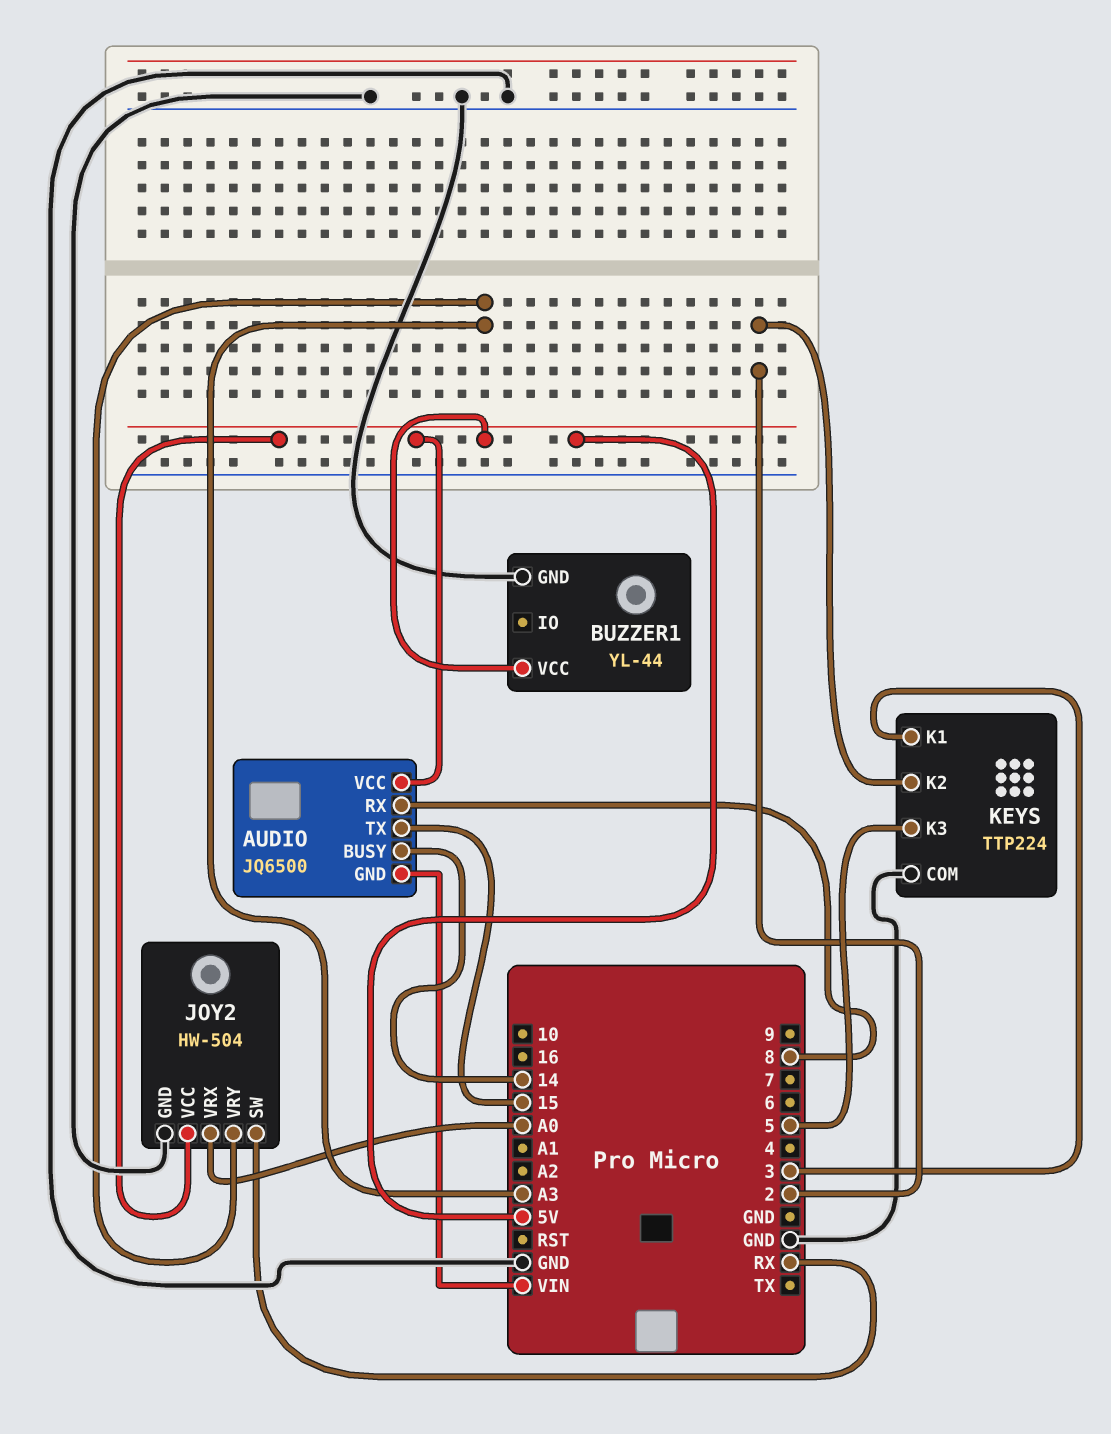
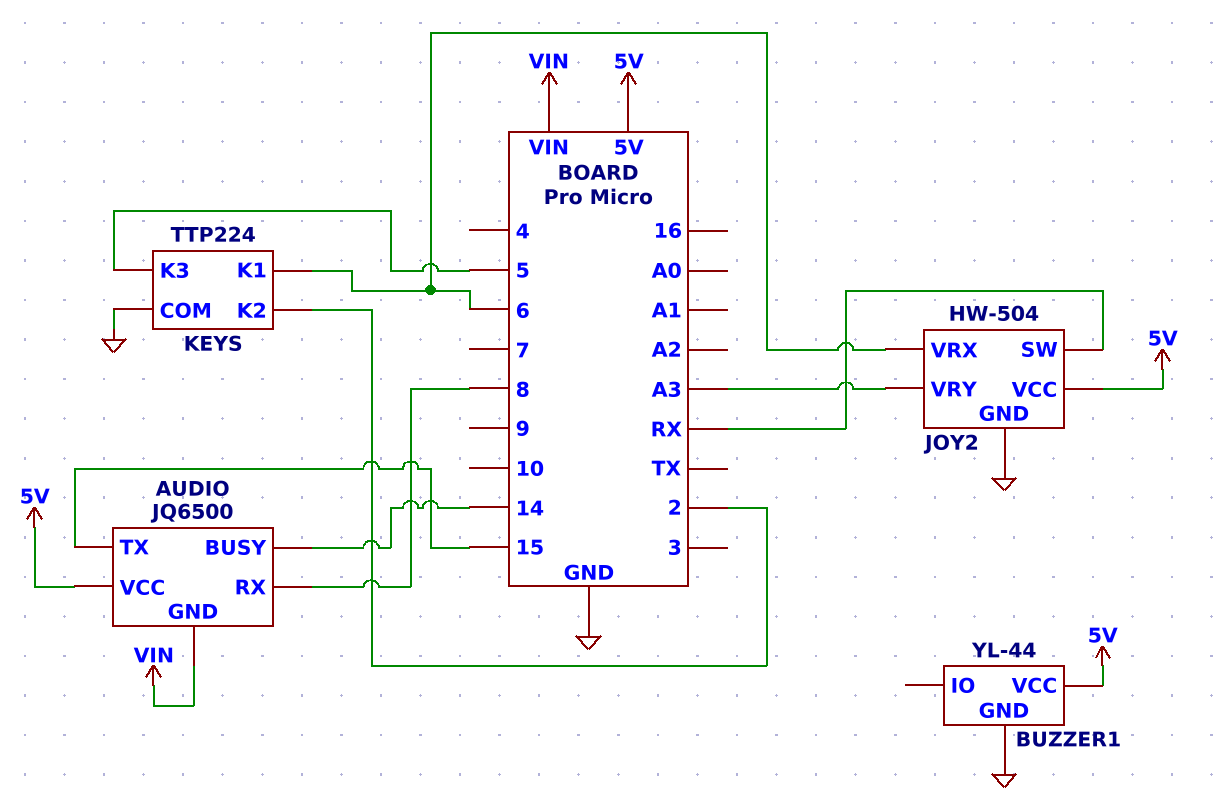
JOY2 pin VRX: A0 -> 6
KEYS pin K1: 3 -> 6

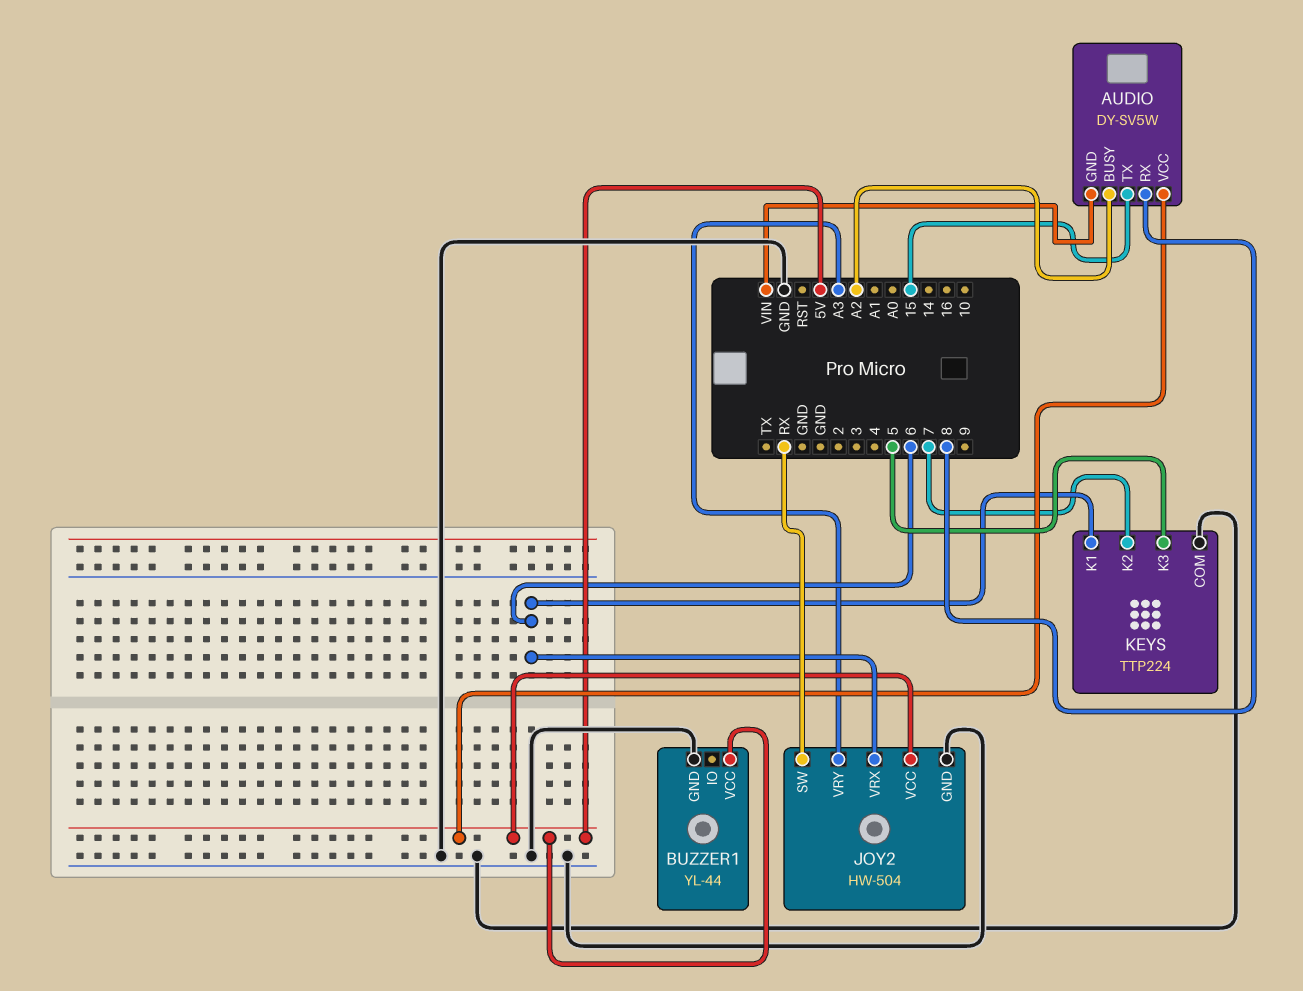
AUDIO: JQ6500 -> DY-SV5W
AUDIO pin BUSY: 14 -> A2
KEYS pin K2: 2 -> 7

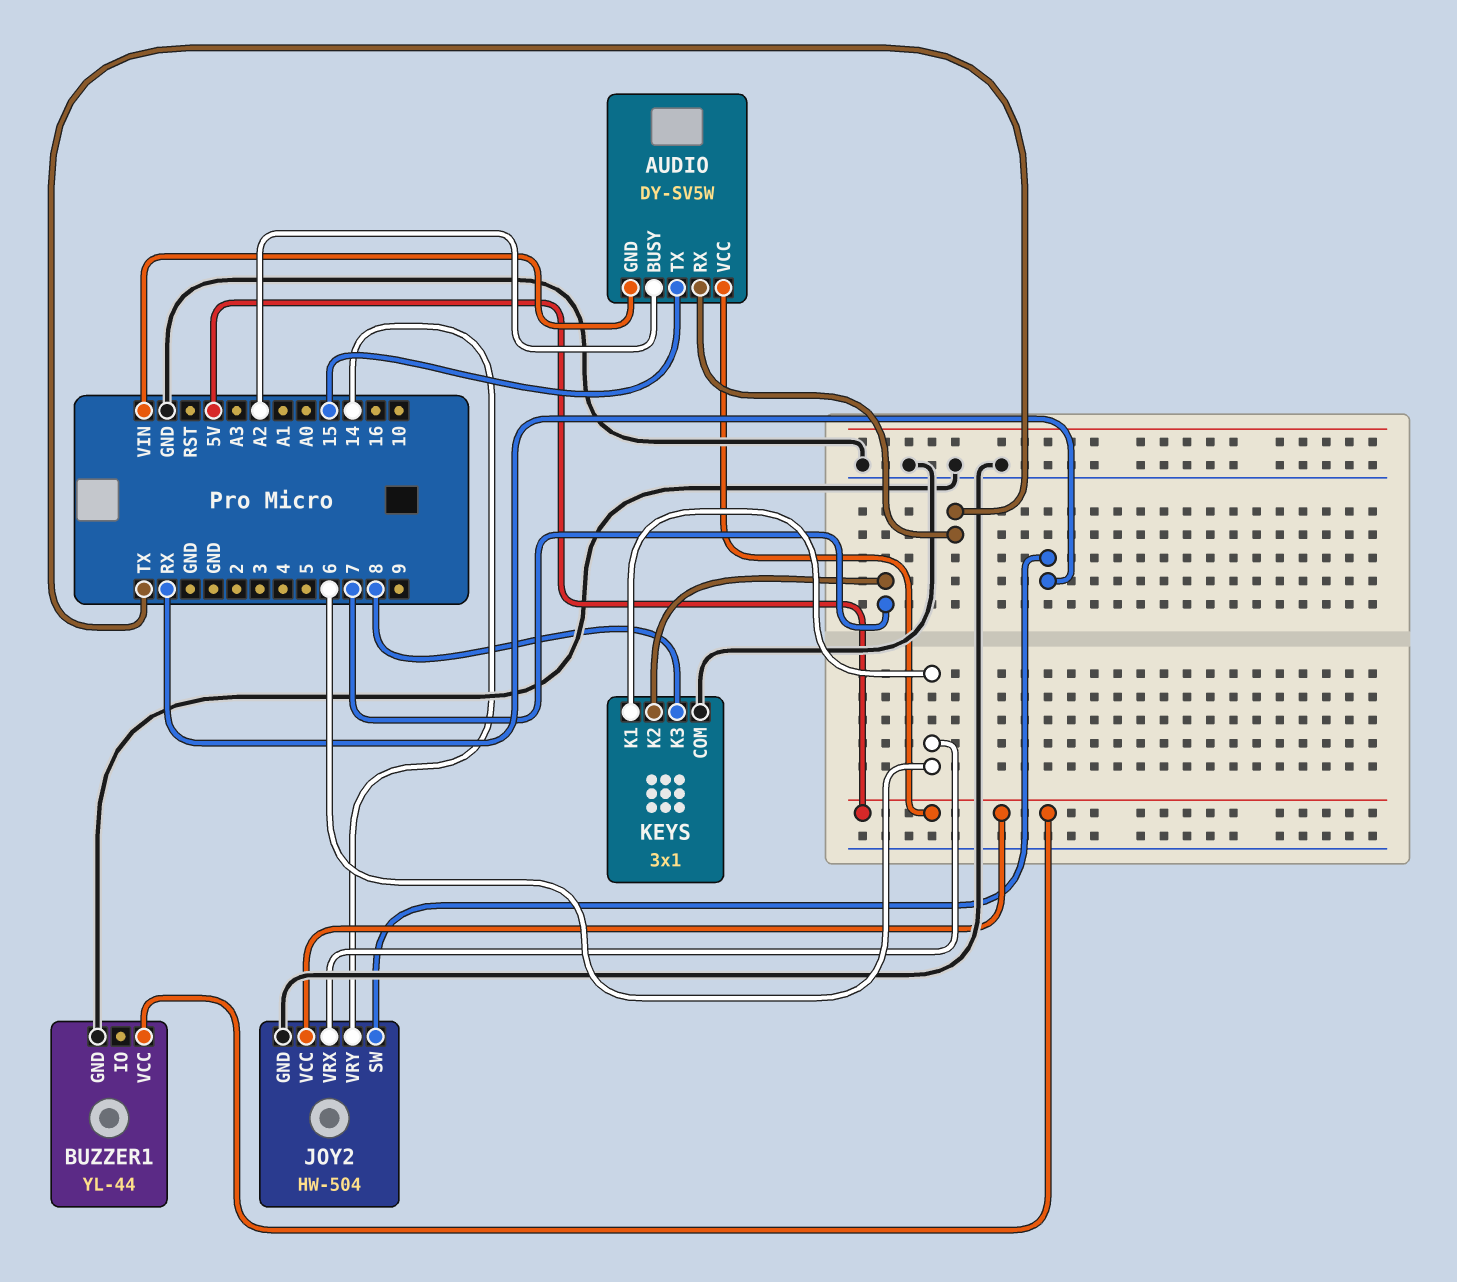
AUDIO pin RX: 8 -> TX
JOY2 pin VRY: A3 -> 14
KEYS: TTP224 -> 3x1
KEYS pin K3: 5 -> 8

